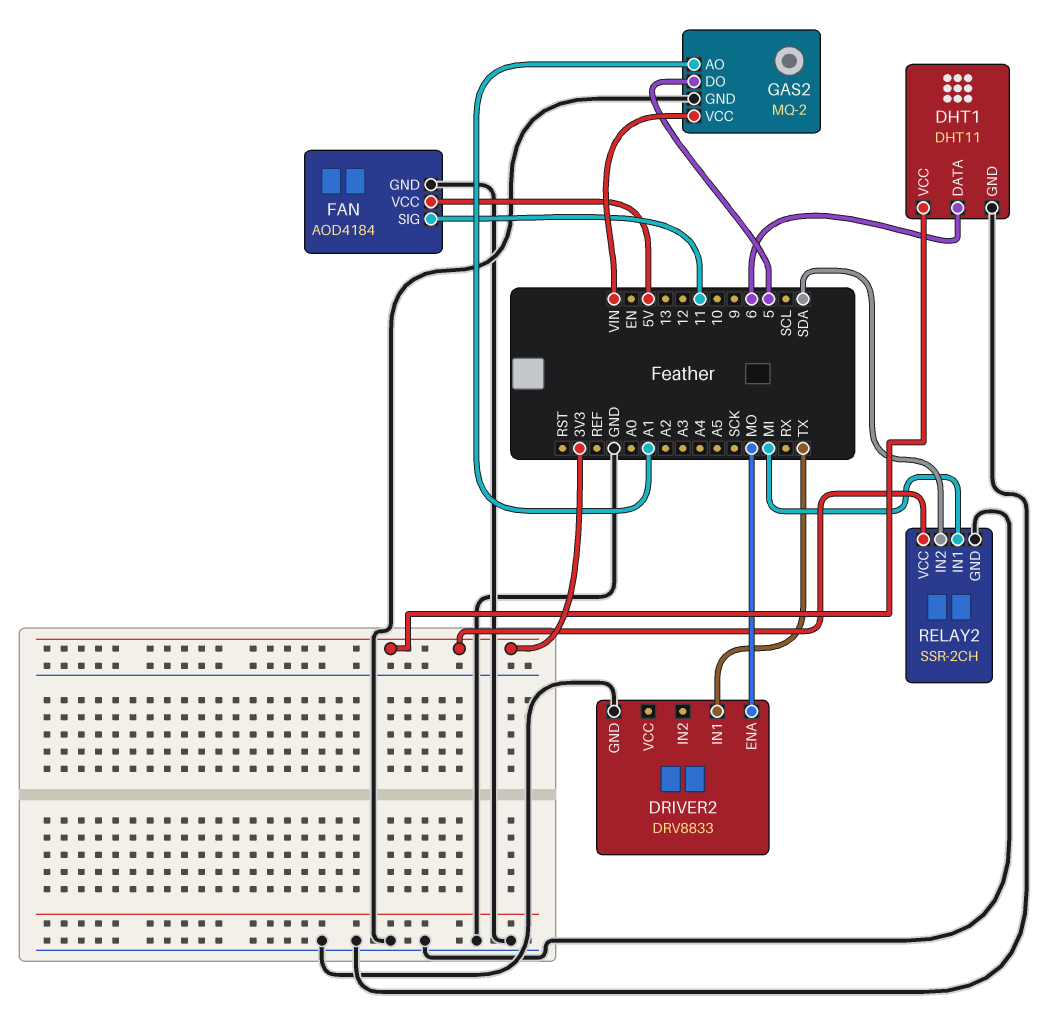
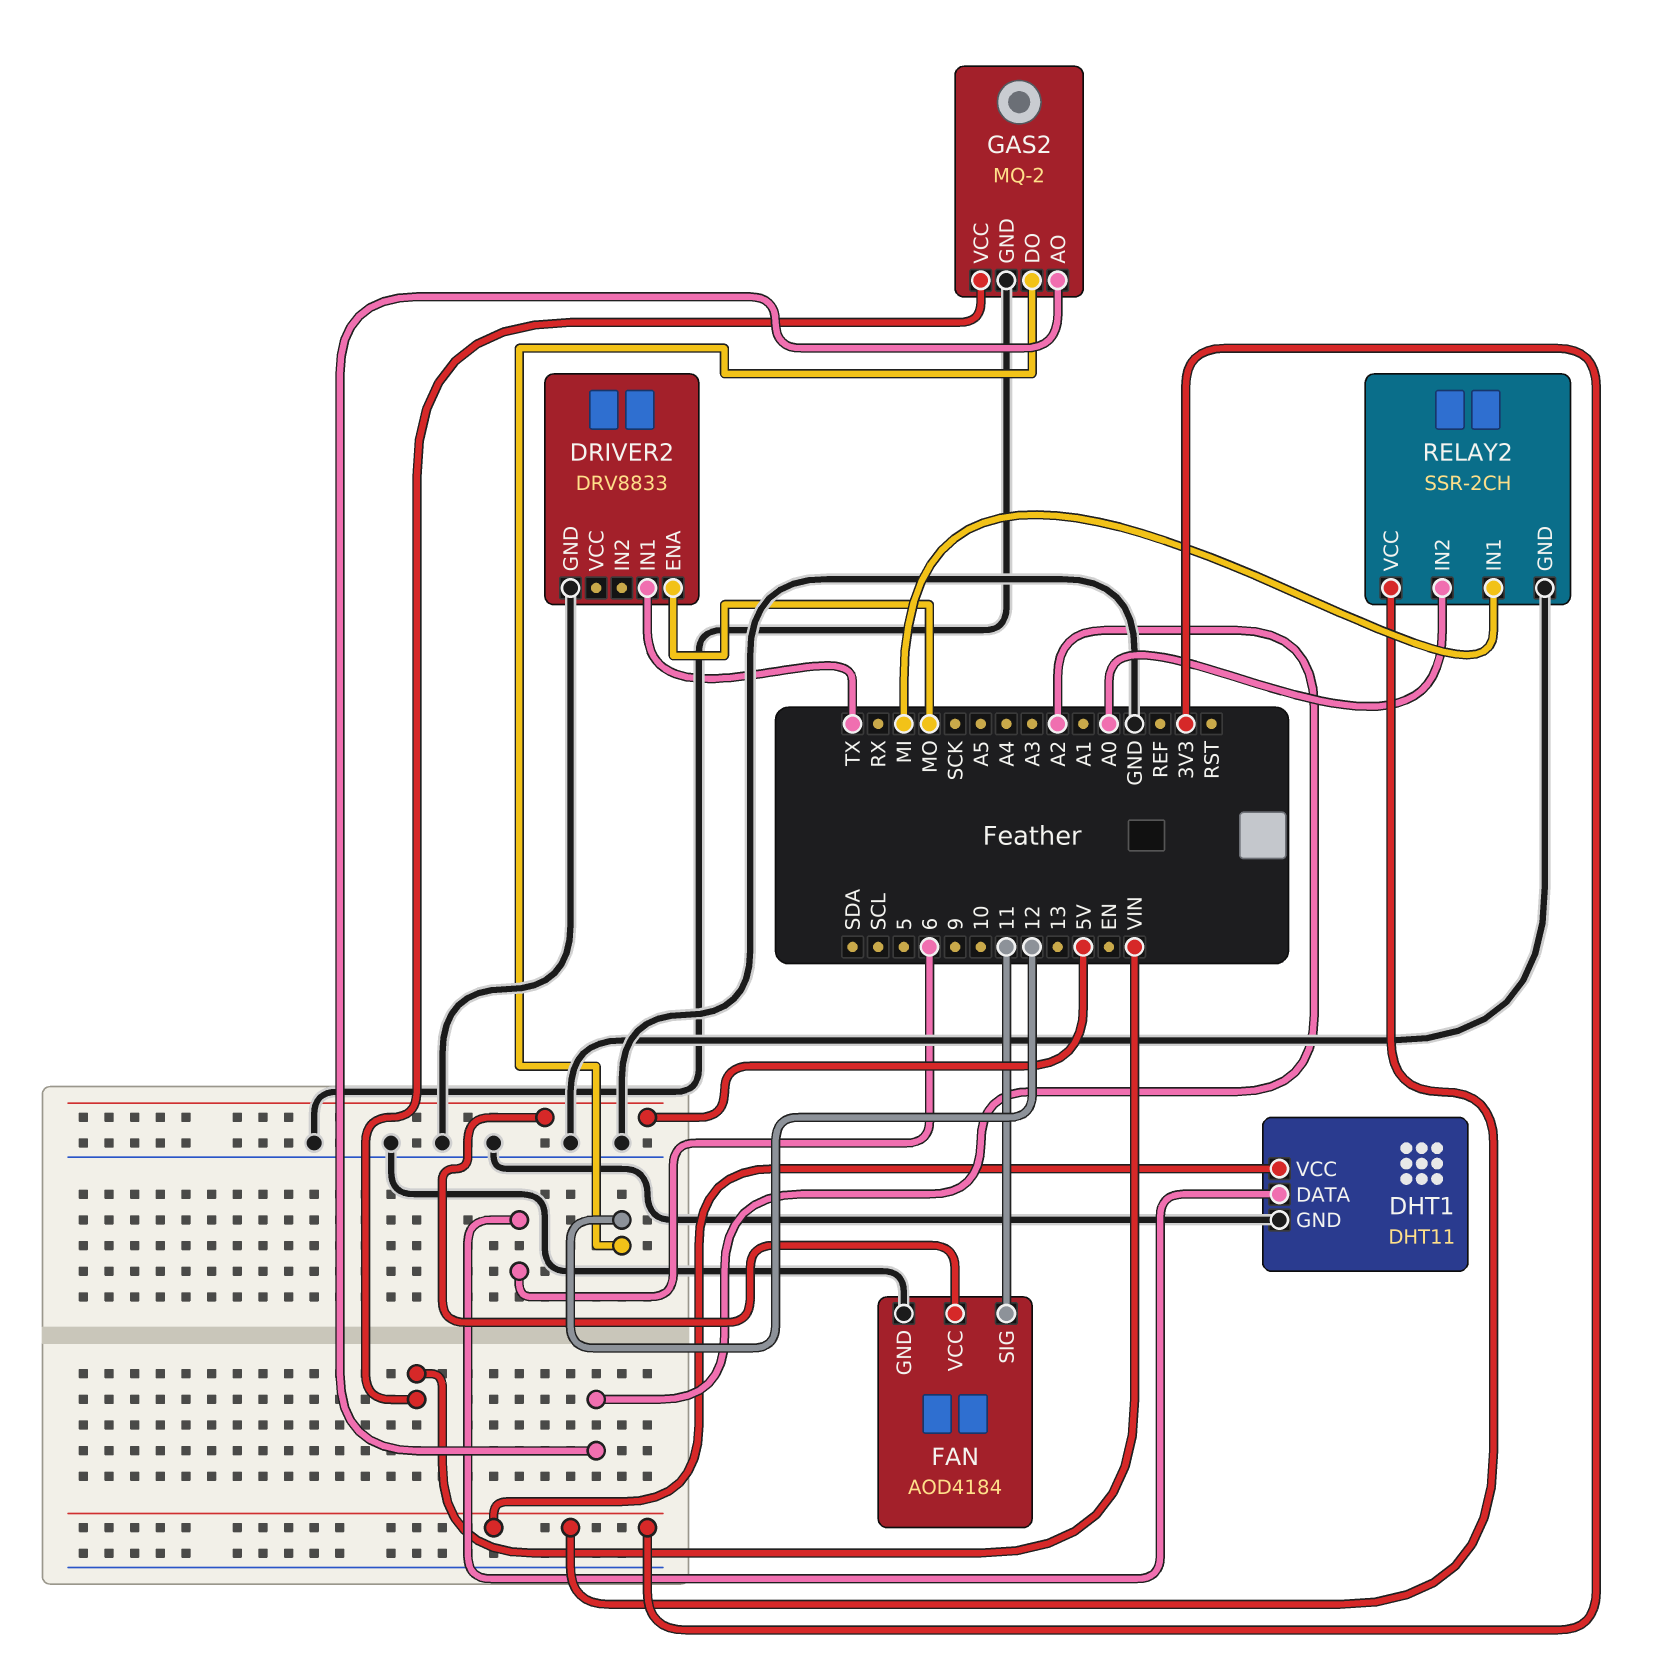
GAS2 pin AO: A1 -> A2
GAS2 pin DO: 5 -> 12
RELAY2 pin IN2: SDA -> A0

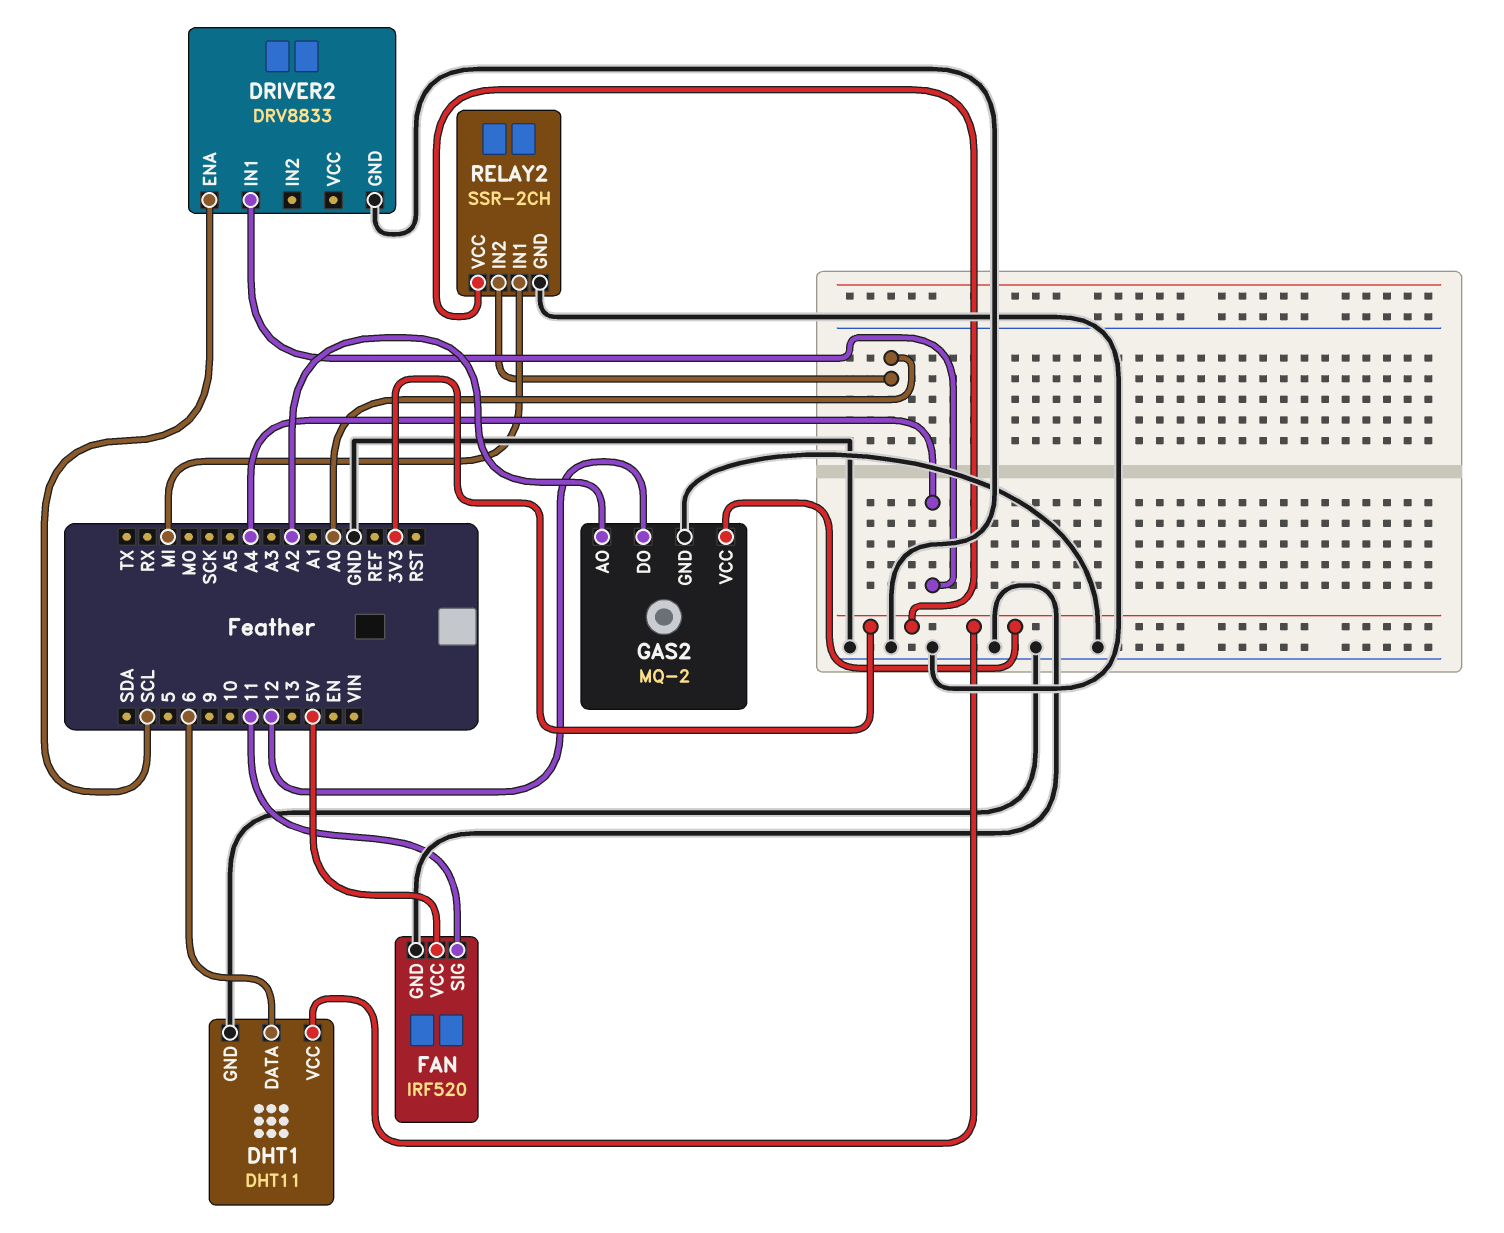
DRIVER2 pin ENA: MO -> SCL
DRIVER2 pin IN1: TX -> A4
FAN: AOD4184 -> IRF520
GAS2 pin VCC: VIN -> 3V3

